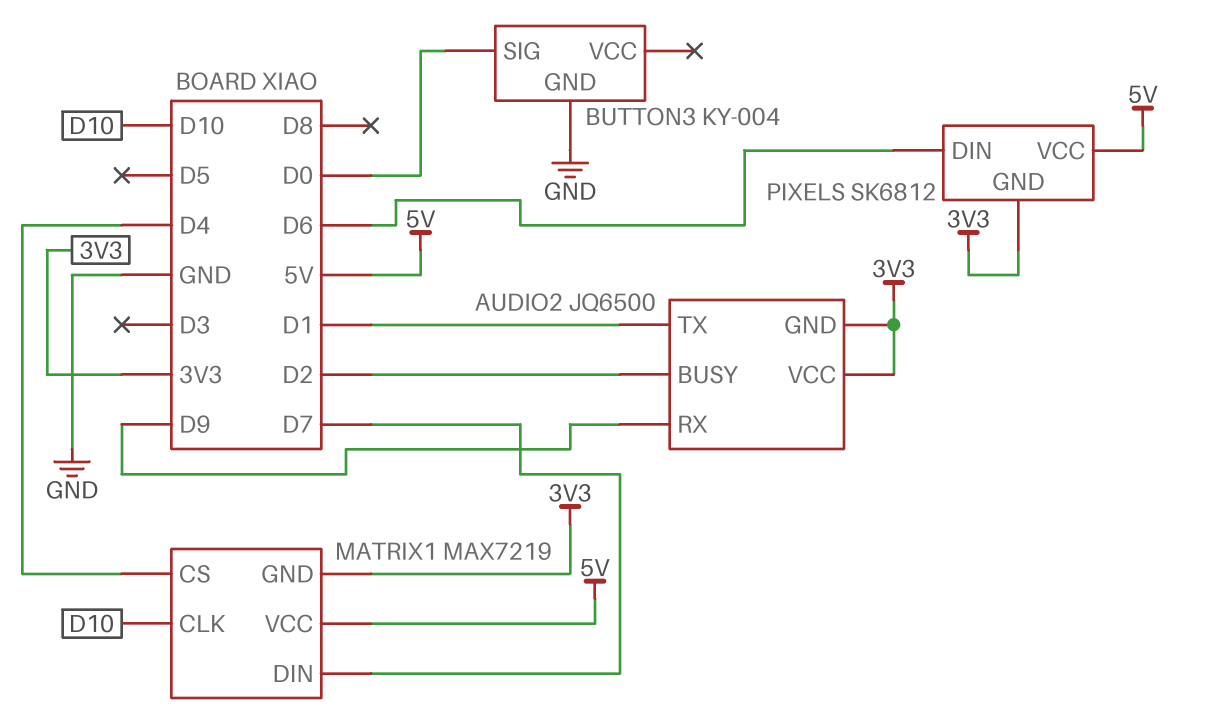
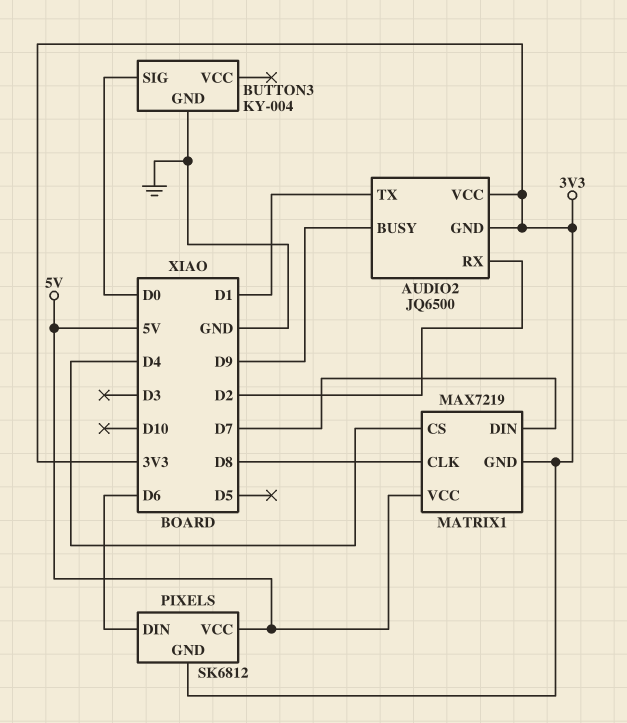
AUDIO2 pin BUSY: D2 -> D9
AUDIO2 pin RX: D9 -> D2
MATRIX1 pin CLK: D10 -> D8

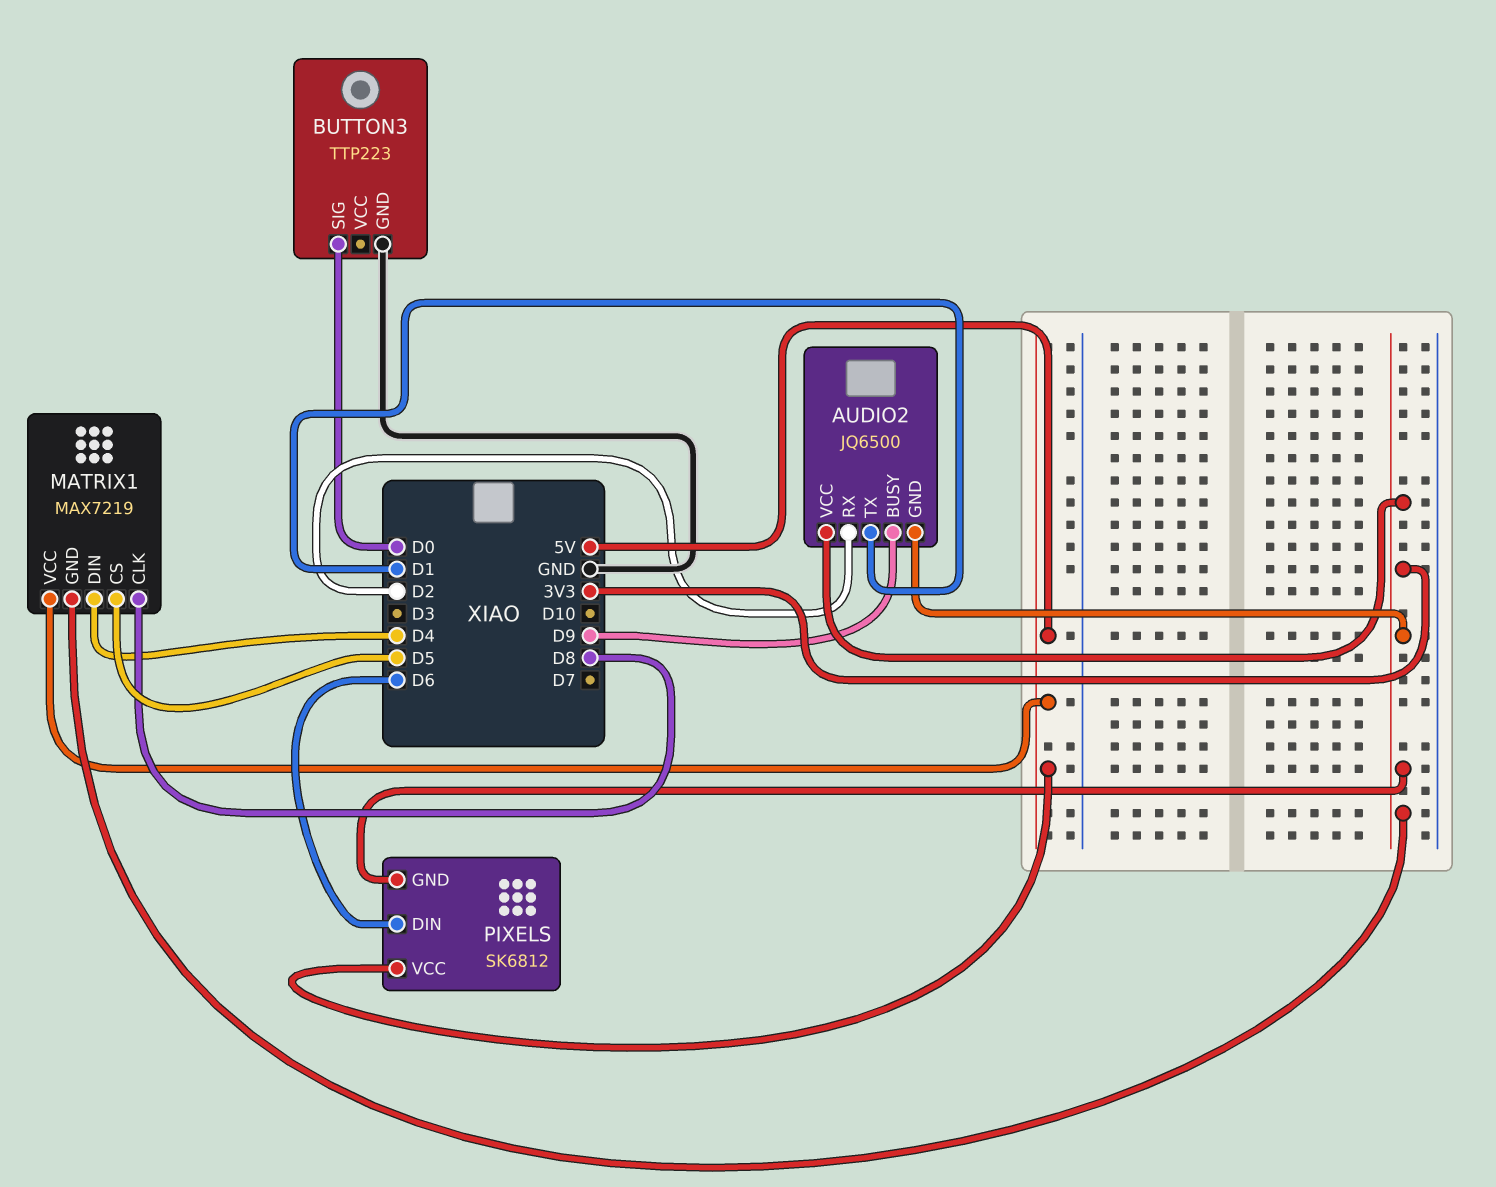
BUTTON3: KY-004 -> TTP223
MATRIX1 pin CS: D4 -> D5
MATRIX1 pin DIN: D7 -> D4

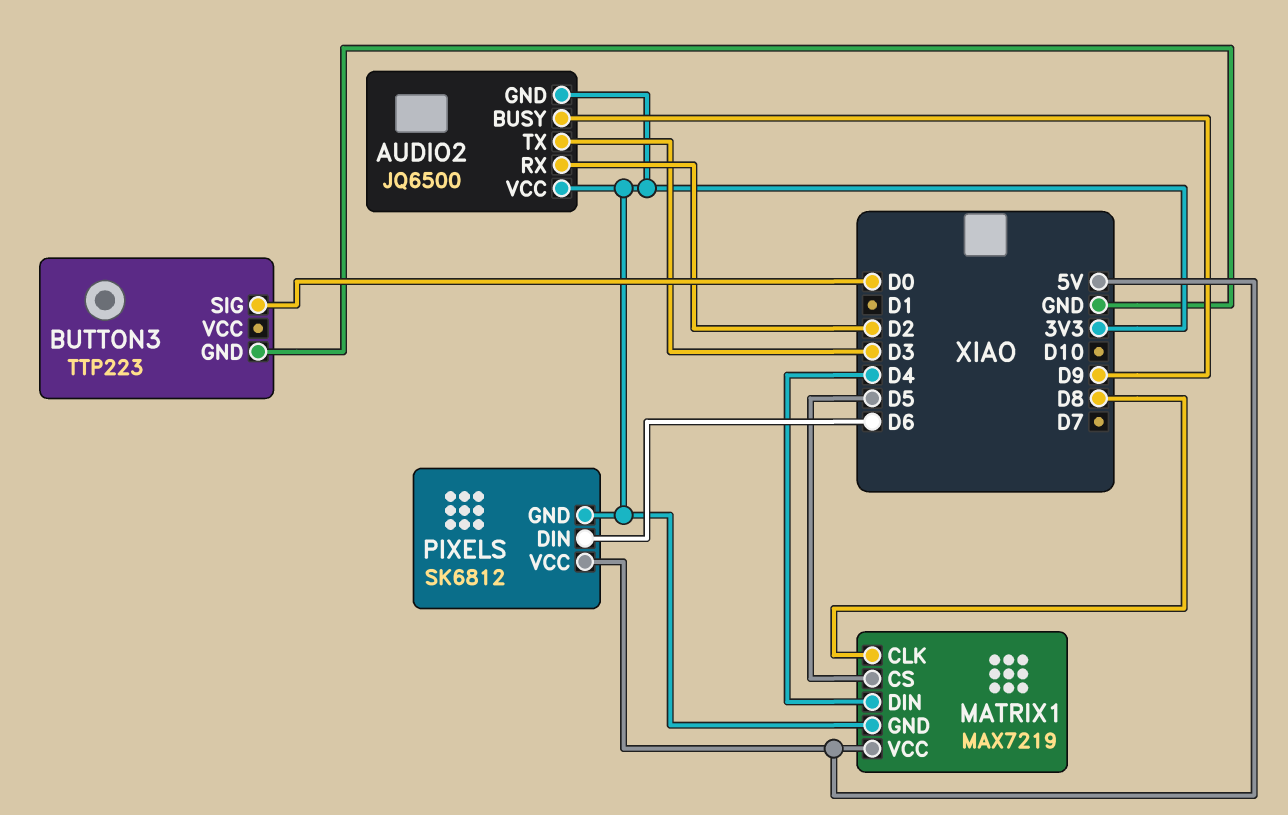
AUDIO2 pin TX: D1 -> D3

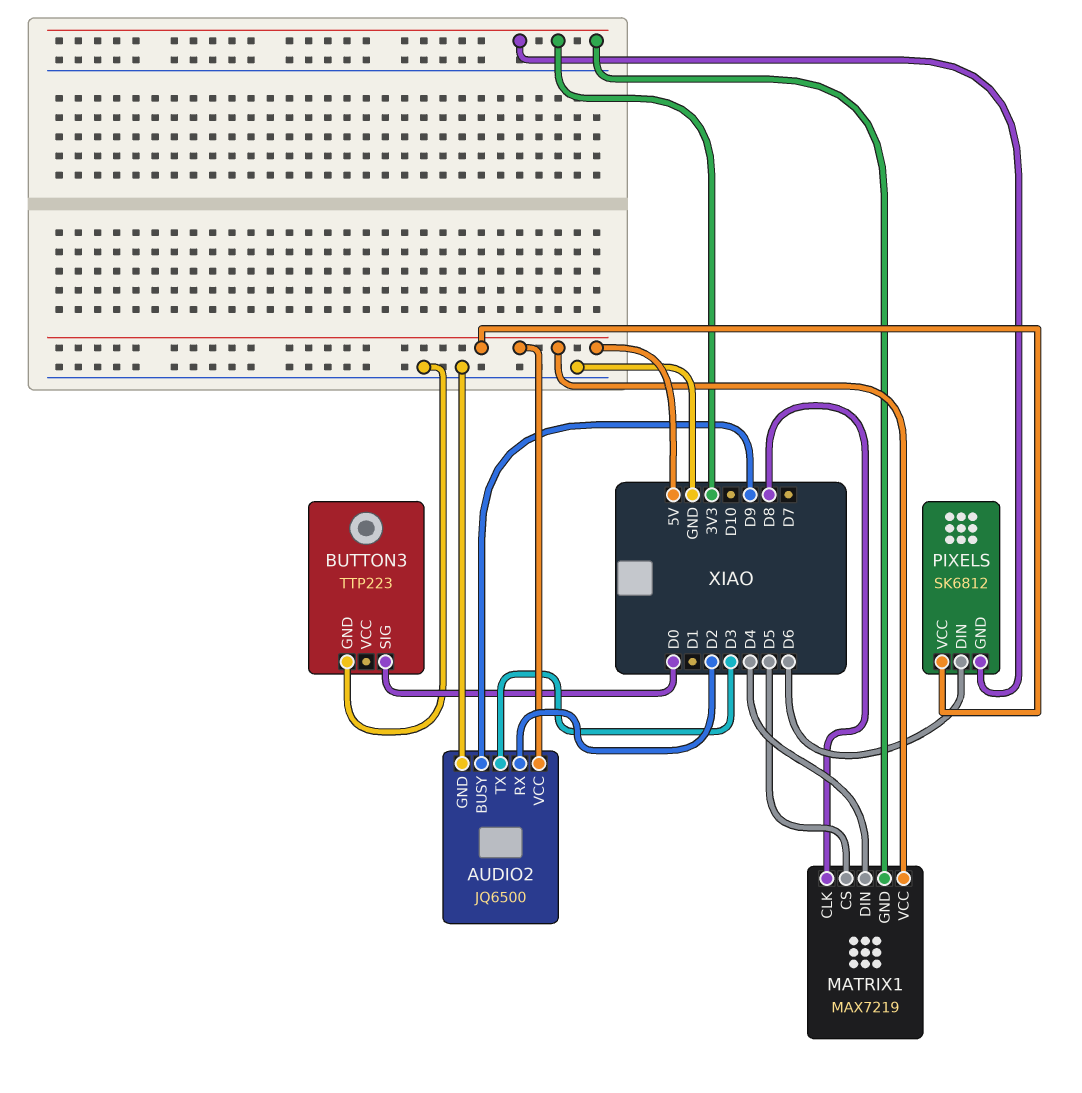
AUDIO2 pin GND: 3V3 -> GND
AUDIO2 pin VCC: 3V3 -> 5V

